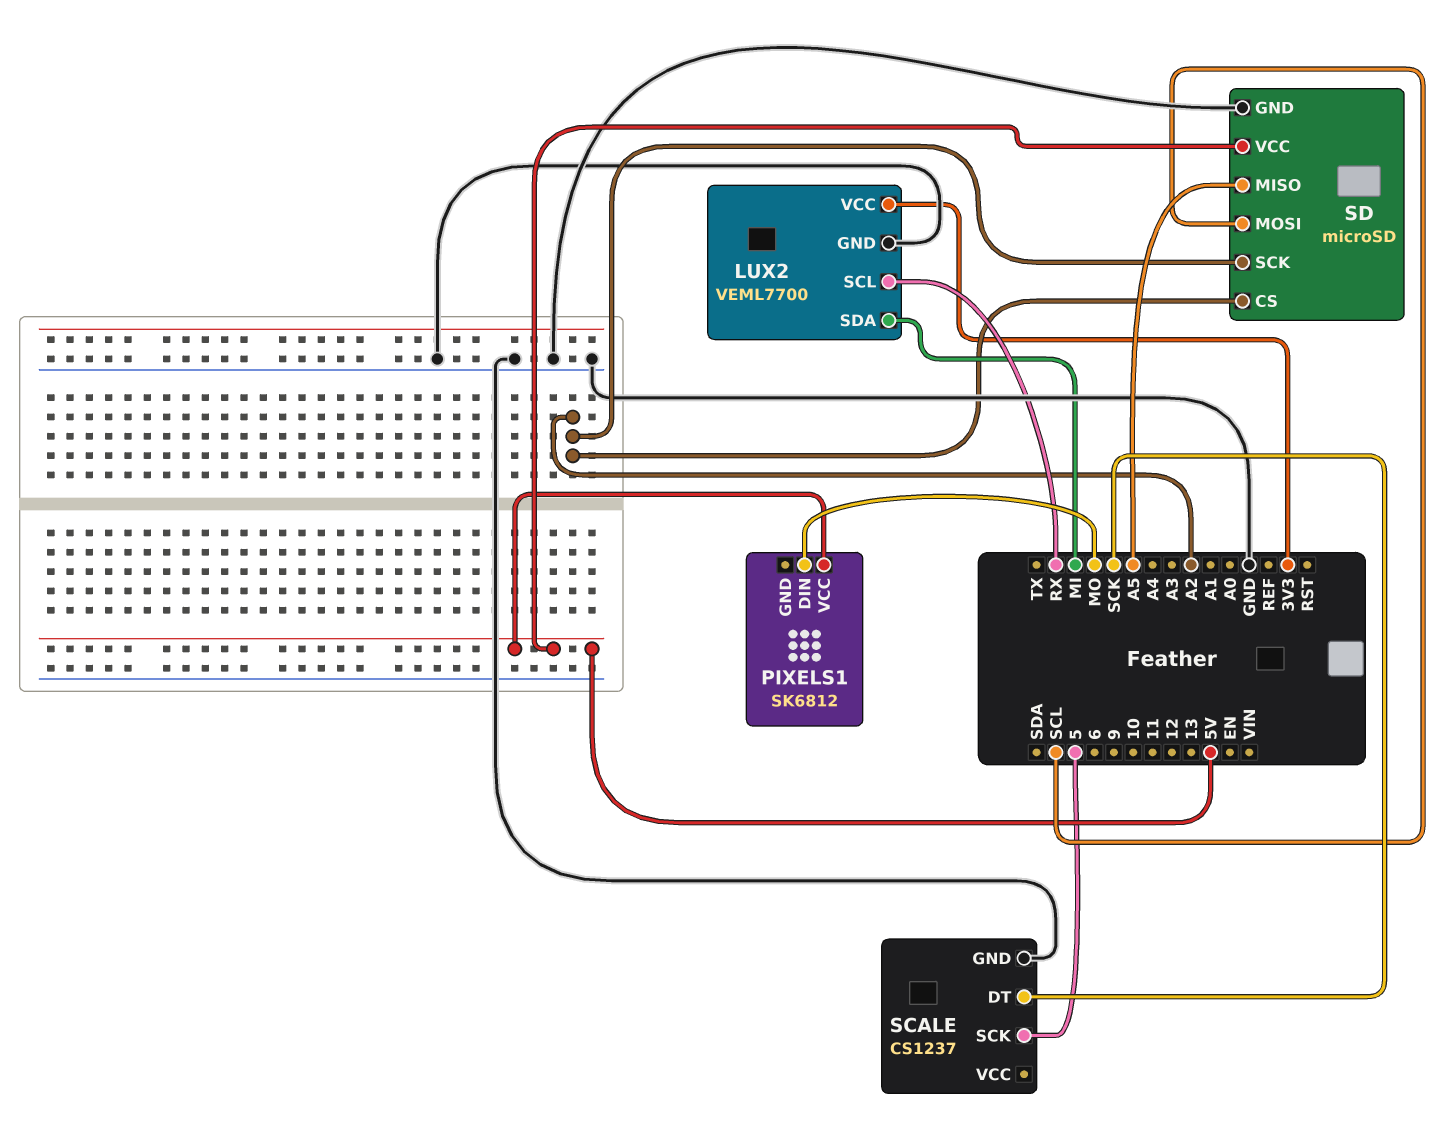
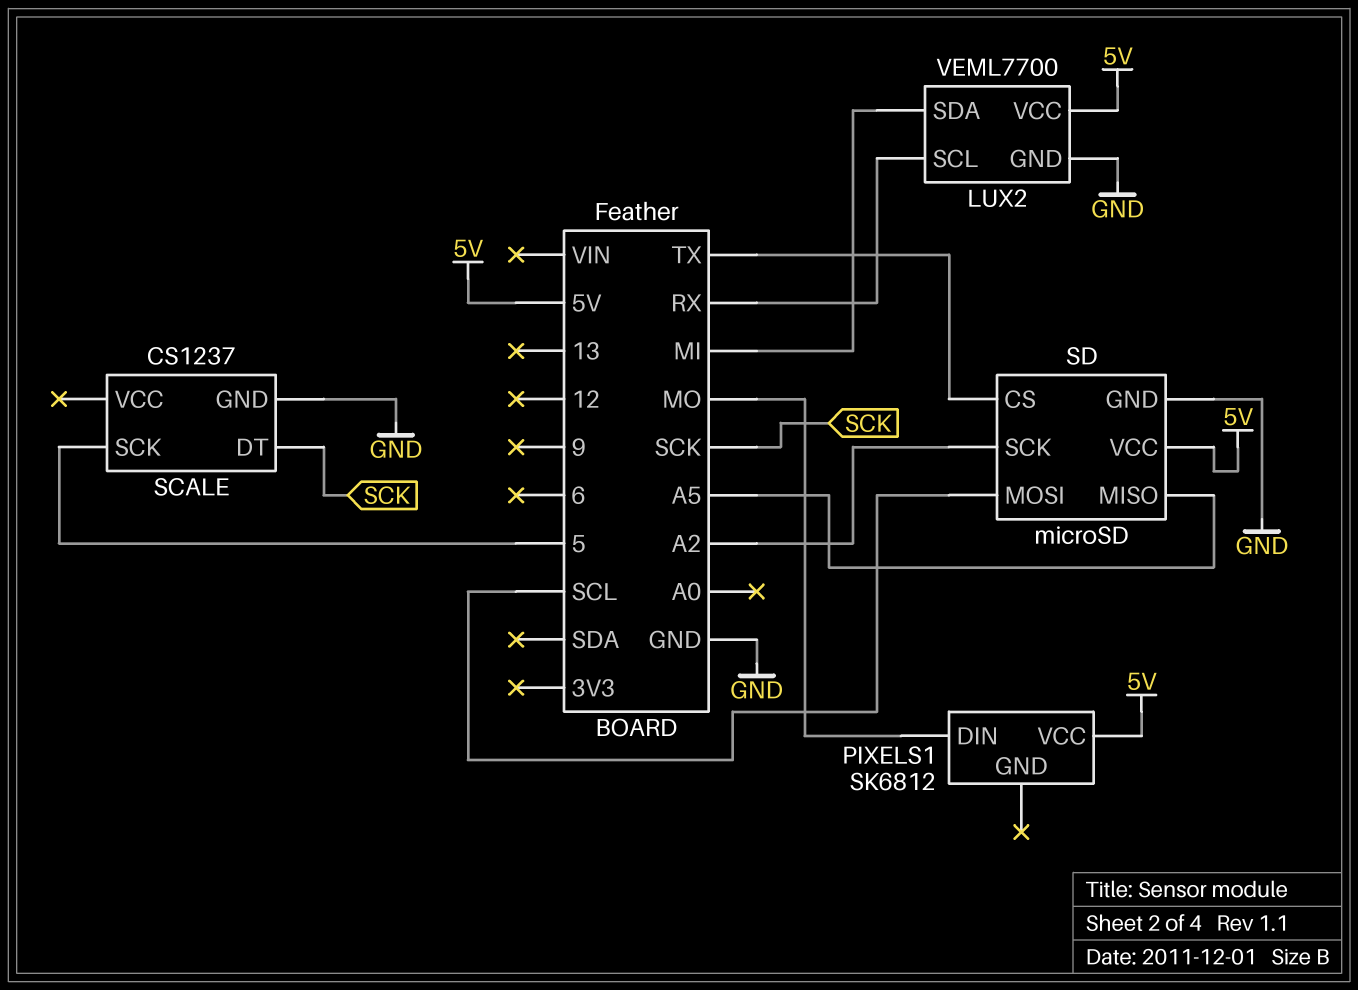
LUX2 pin VCC: 3V3 -> 5V
SD pin CS: A2 -> TX

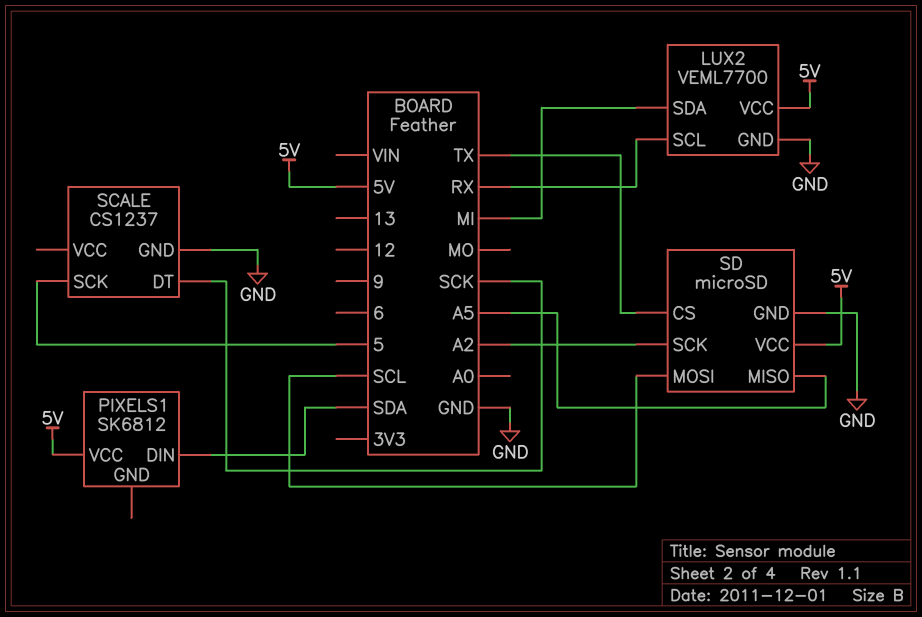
PIXELS1 pin DIN: MO -> SDA

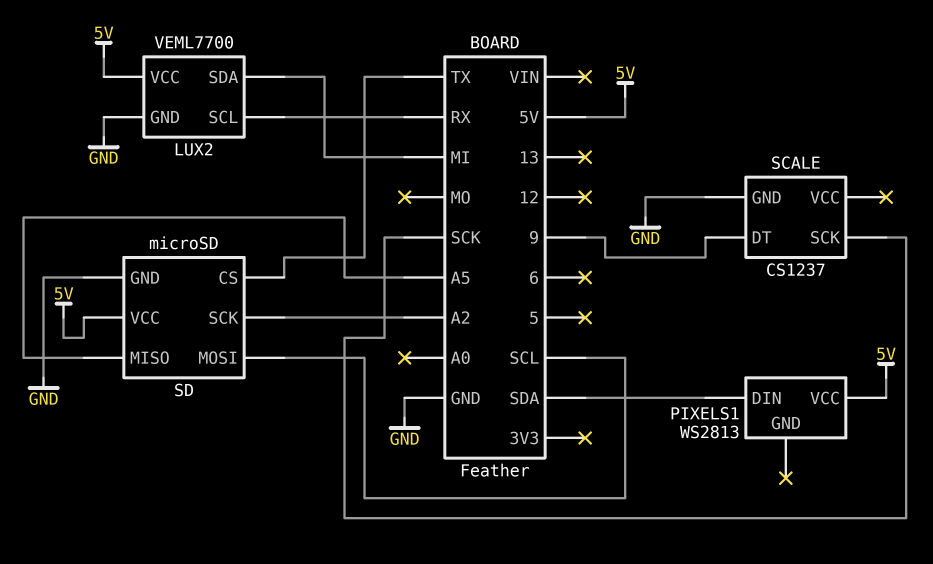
PIXELS1: SK6812 -> WS2813
SCALE pin DT: SCK -> 9
SCALE pin SCK: 5 -> SCK

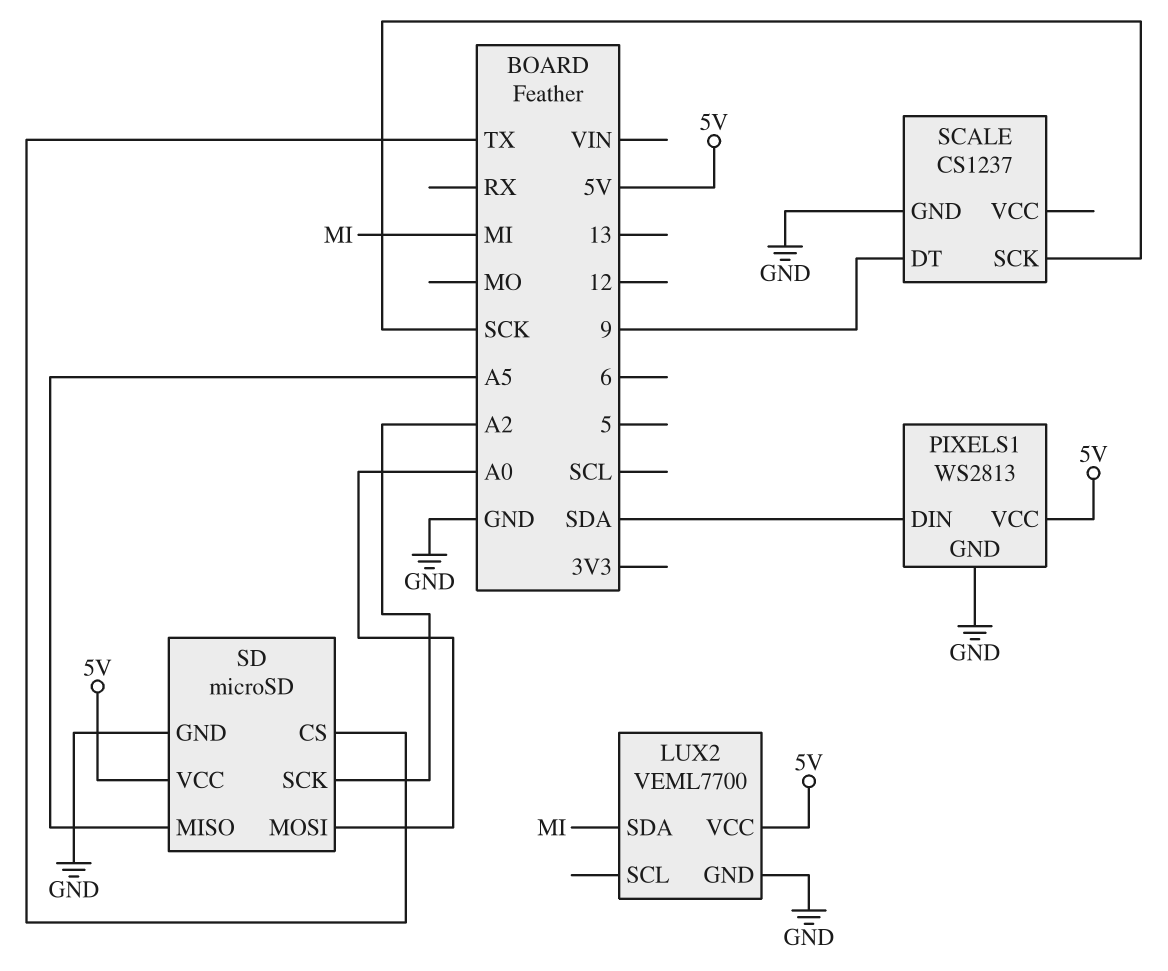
LUX2 pin SCL: RX -> none
PIXELS1 pin GND: none -> GND
SD pin MOSI: SCL -> A0

